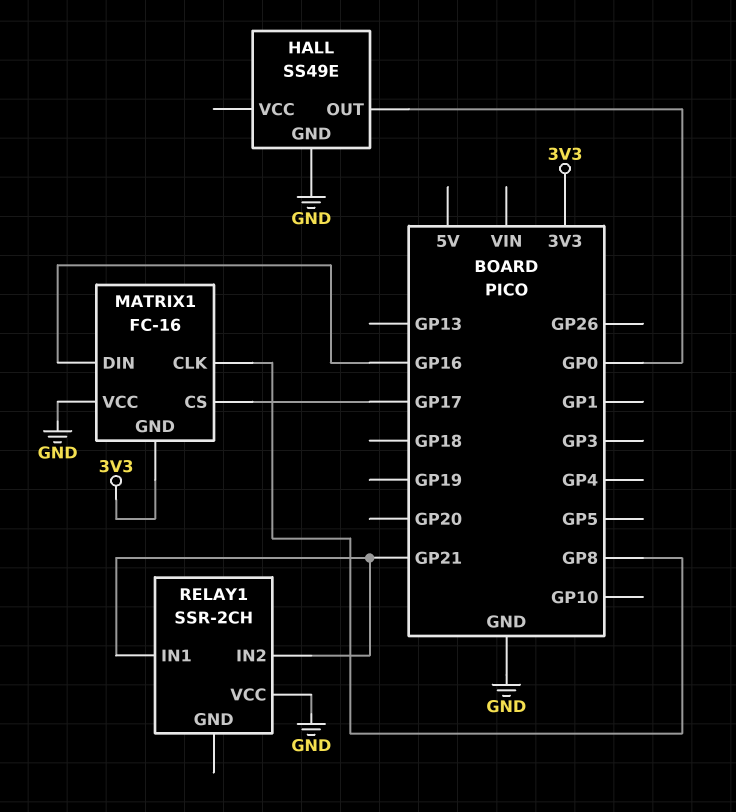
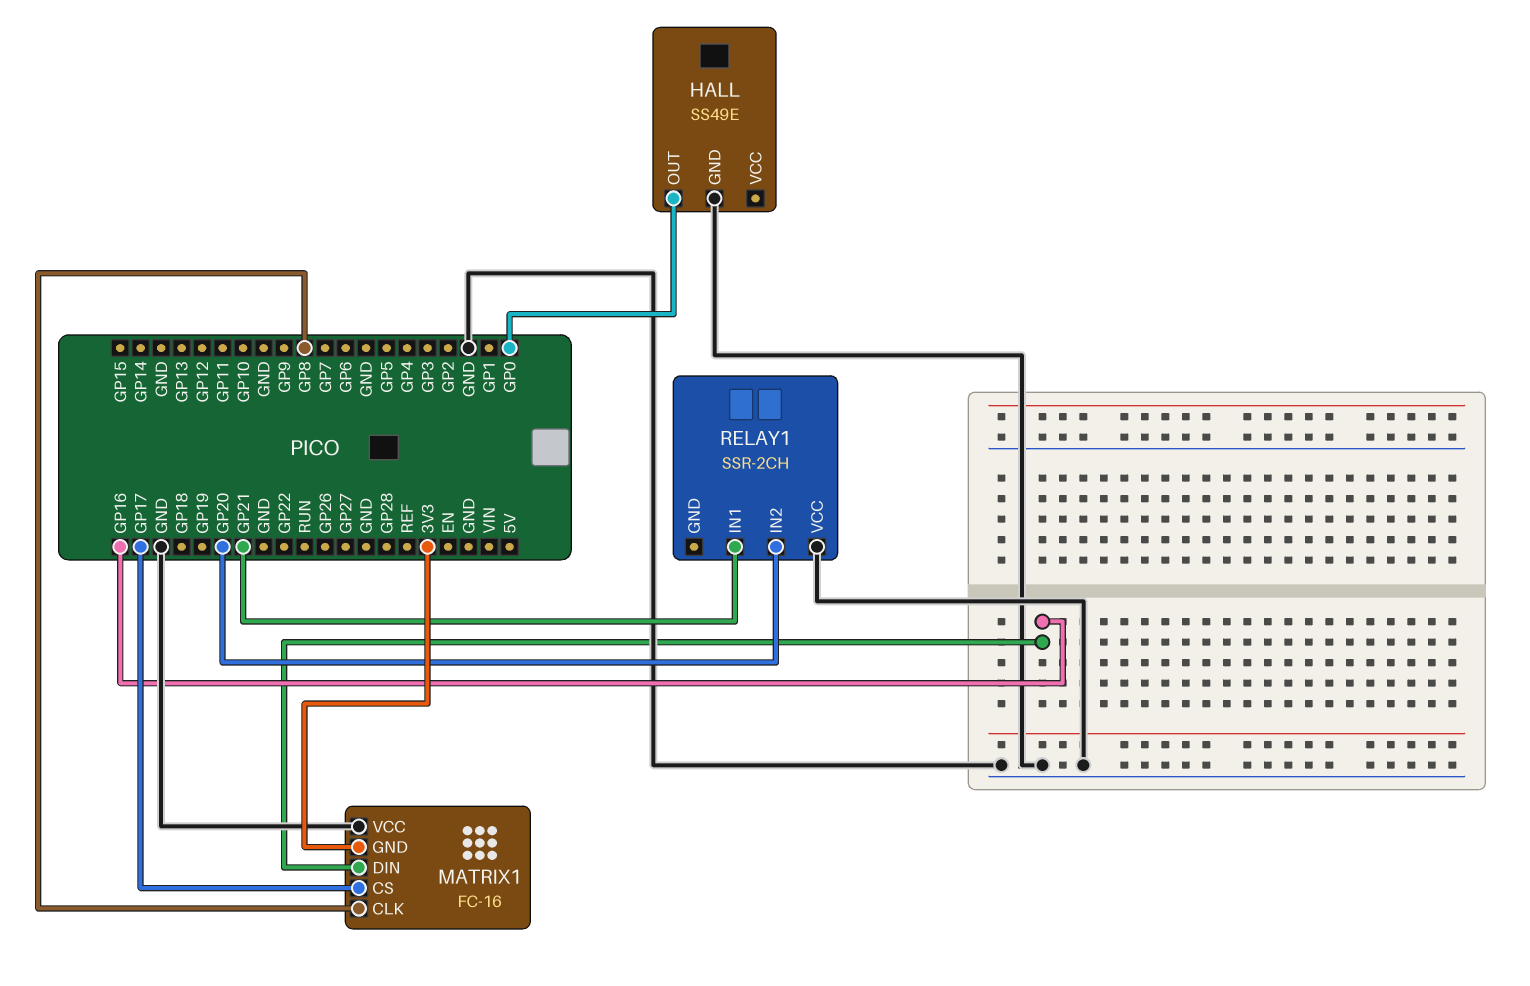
RELAY1 pin IN2: GP21 -> GP20

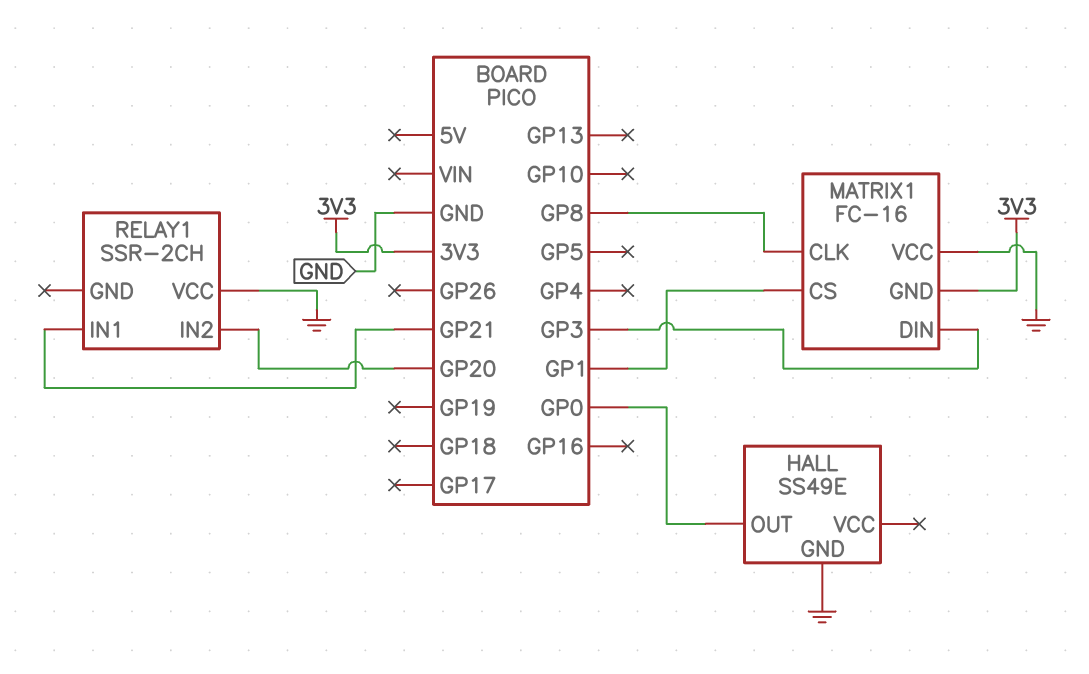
MATRIX1 pin CS: GP17 -> GP1
MATRIX1 pin DIN: GP16 -> GP3

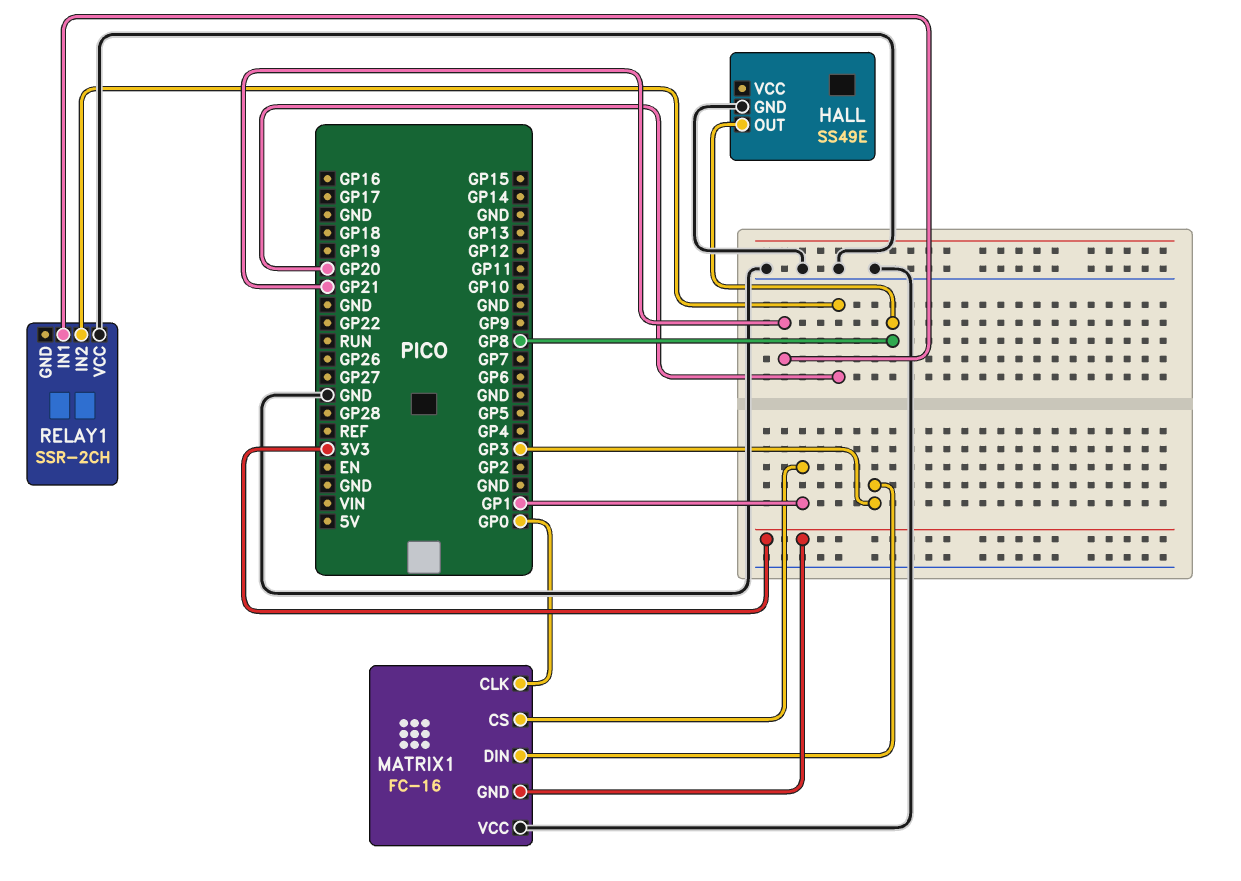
HALL pin OUT: GP0 -> GP8
MATRIX1 pin CLK: GP8 -> GP0

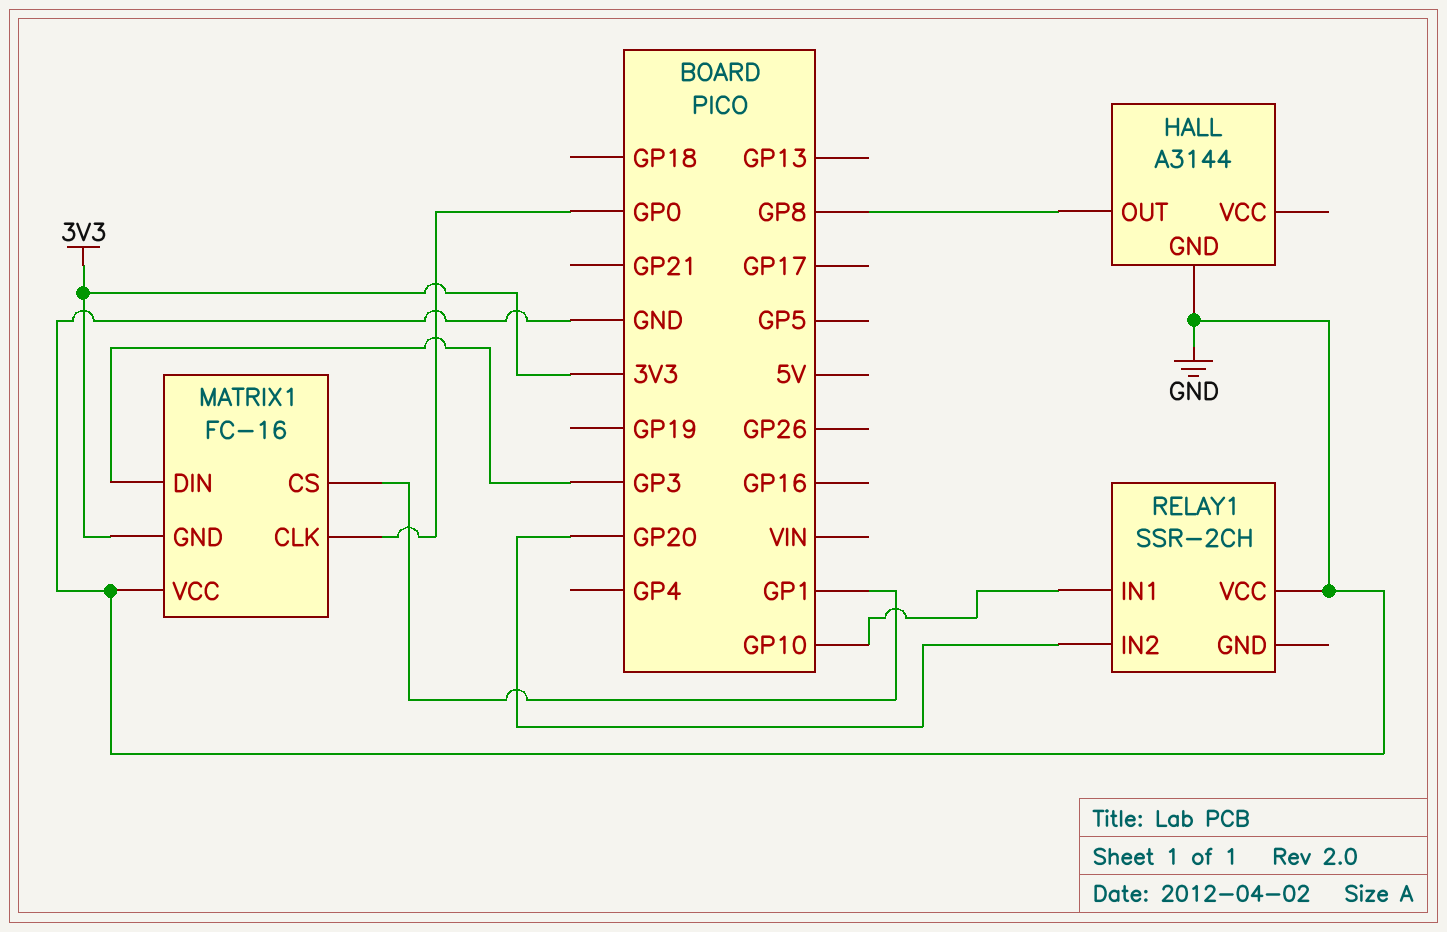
HALL: SS49E -> A3144
RELAY1 pin IN1: GP21 -> GP10

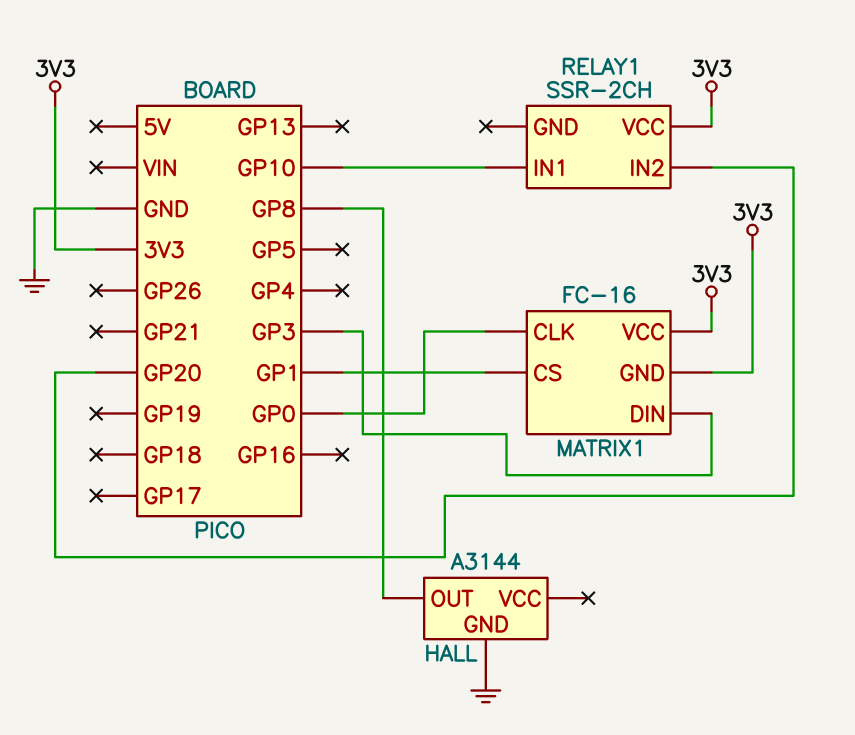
MATRIX1 pin VCC: GND -> 3V3
RELAY1 pin VCC: GND -> 3V3

